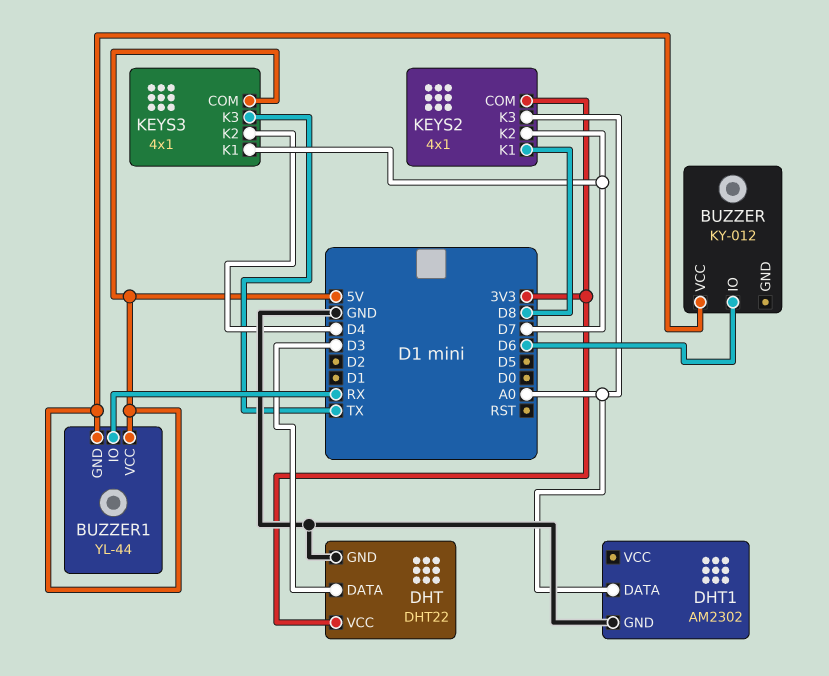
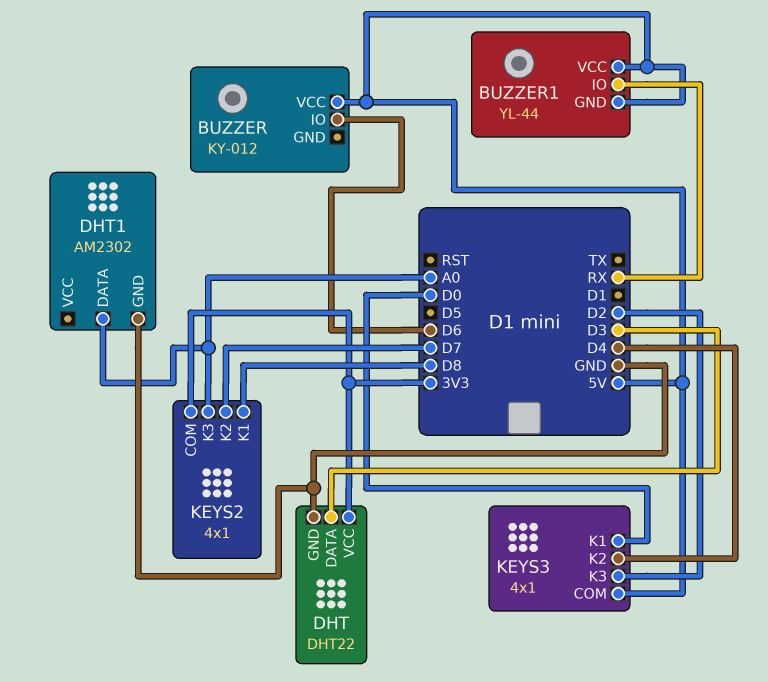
KEYS3 pin K1: D7 -> D0
KEYS3 pin K3: TX -> D2

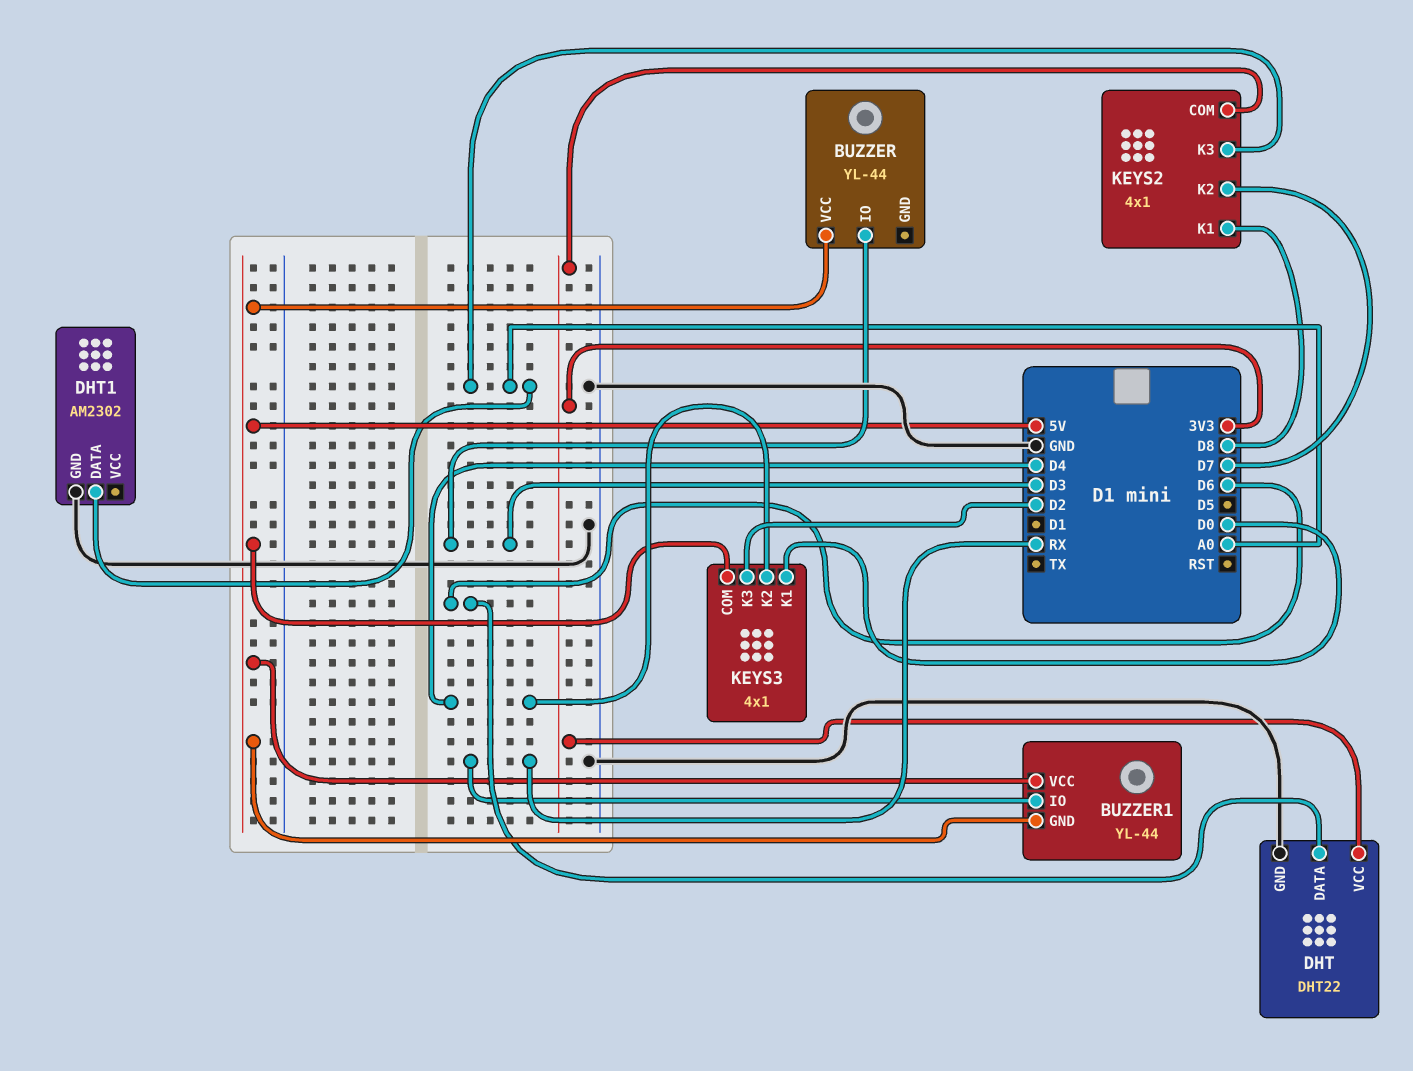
BUZZER: KY-012 -> YL-44
BUZZER pin IO: D6 -> D3
DHT pin DATA: D3 -> D6

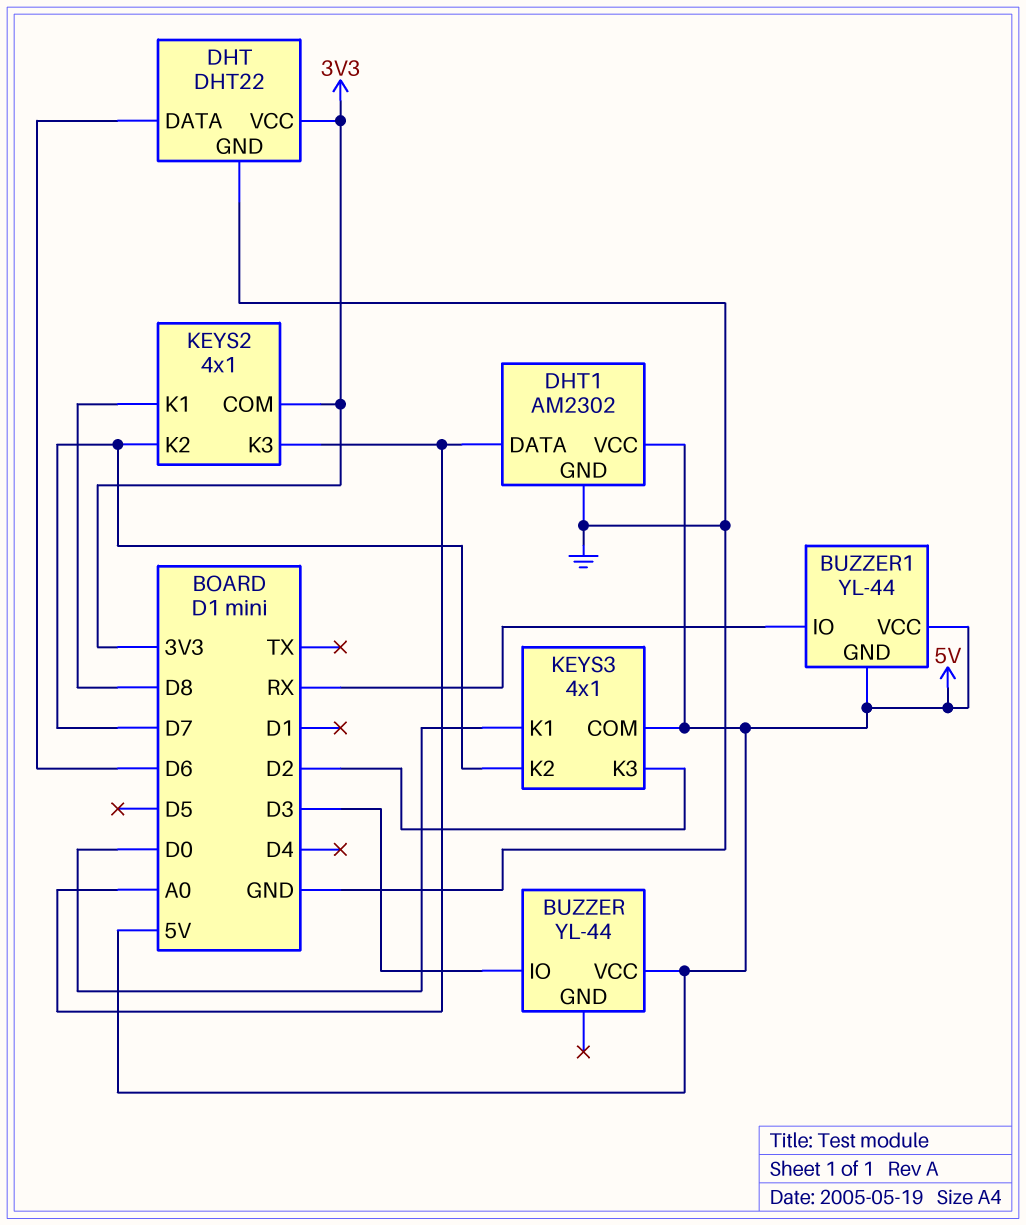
DHT1 pin VCC: none -> 5V
KEYS3 pin K2: D4 -> D7

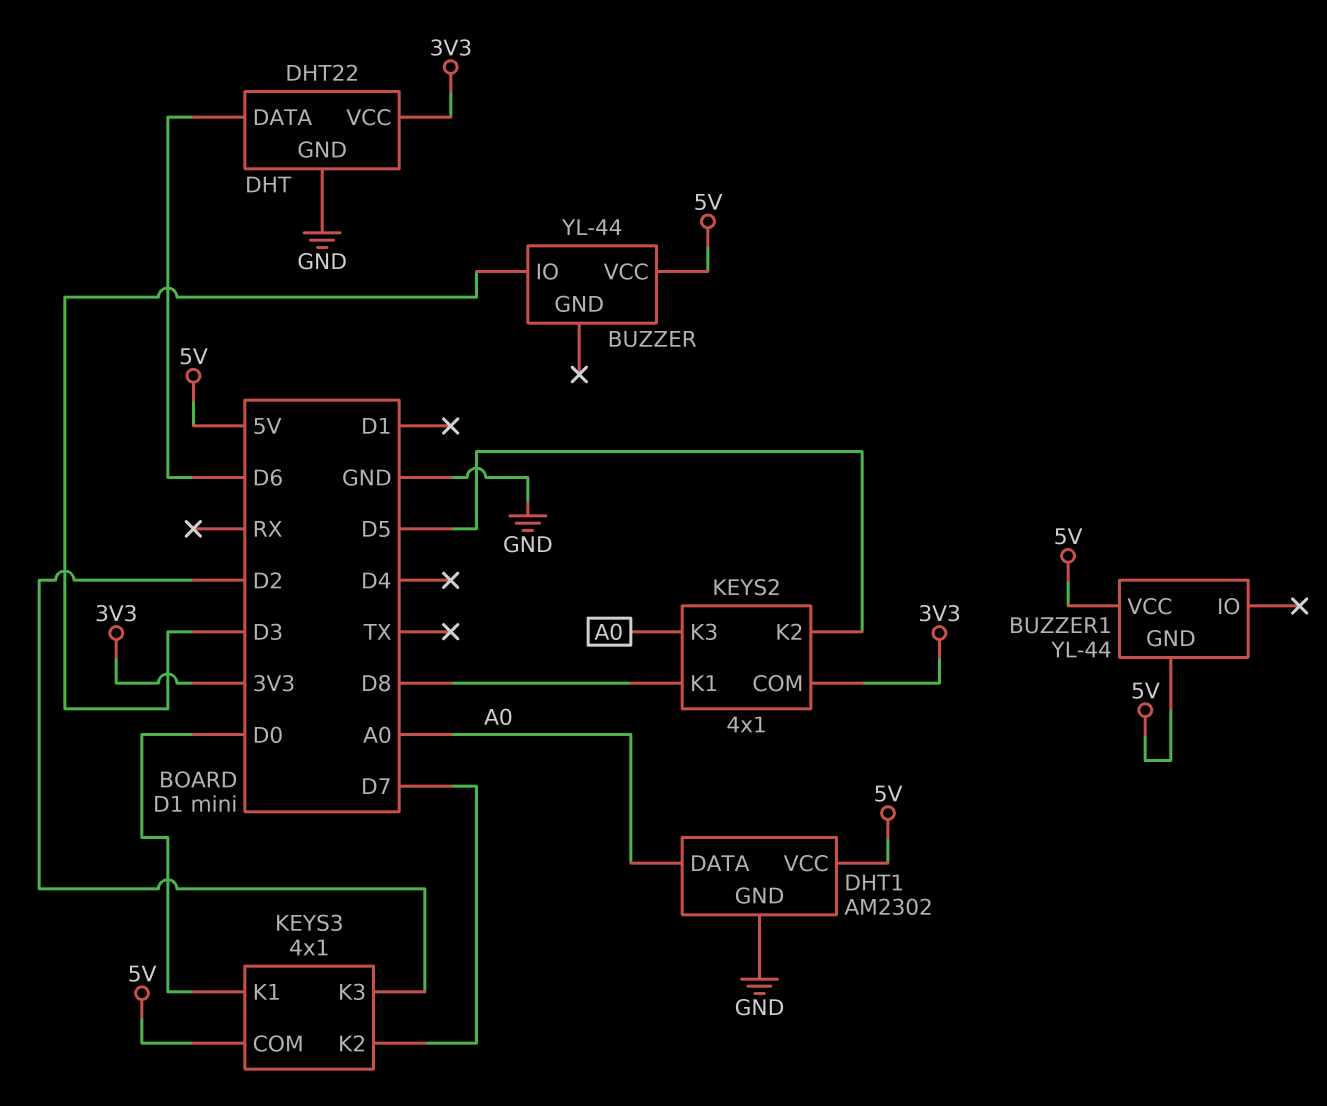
BUZZER1 pin IO: RX -> none
KEYS2 pin K2: D7 -> D5

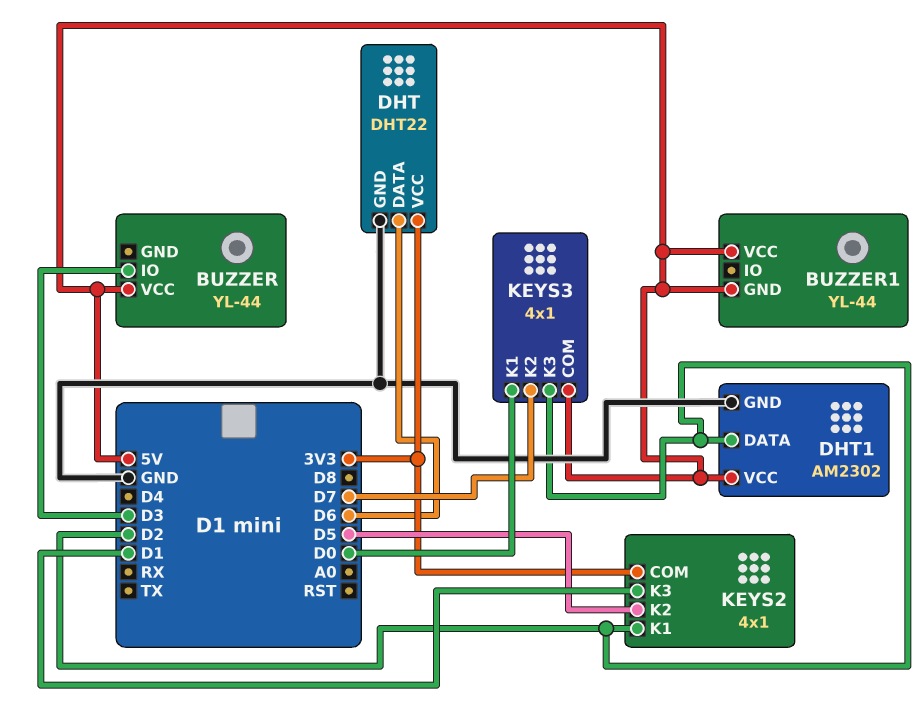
DHT1 pin DATA: A0 -> D2
KEYS2 pin K1: D8 -> D2
KEYS2 pin K3: A0 -> D1

